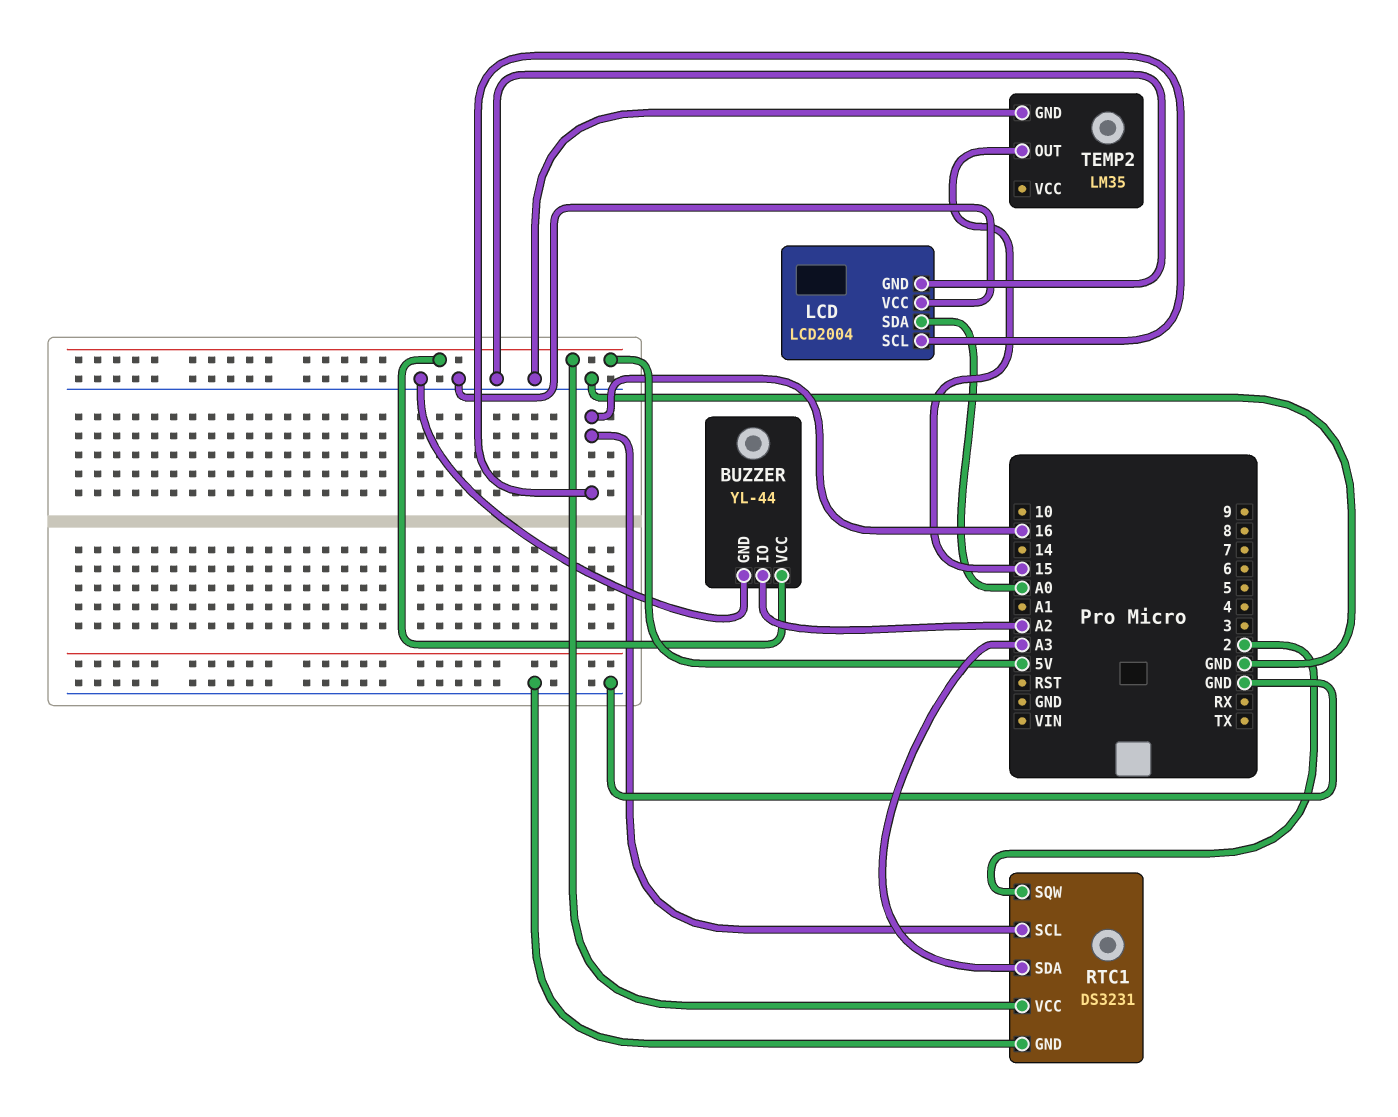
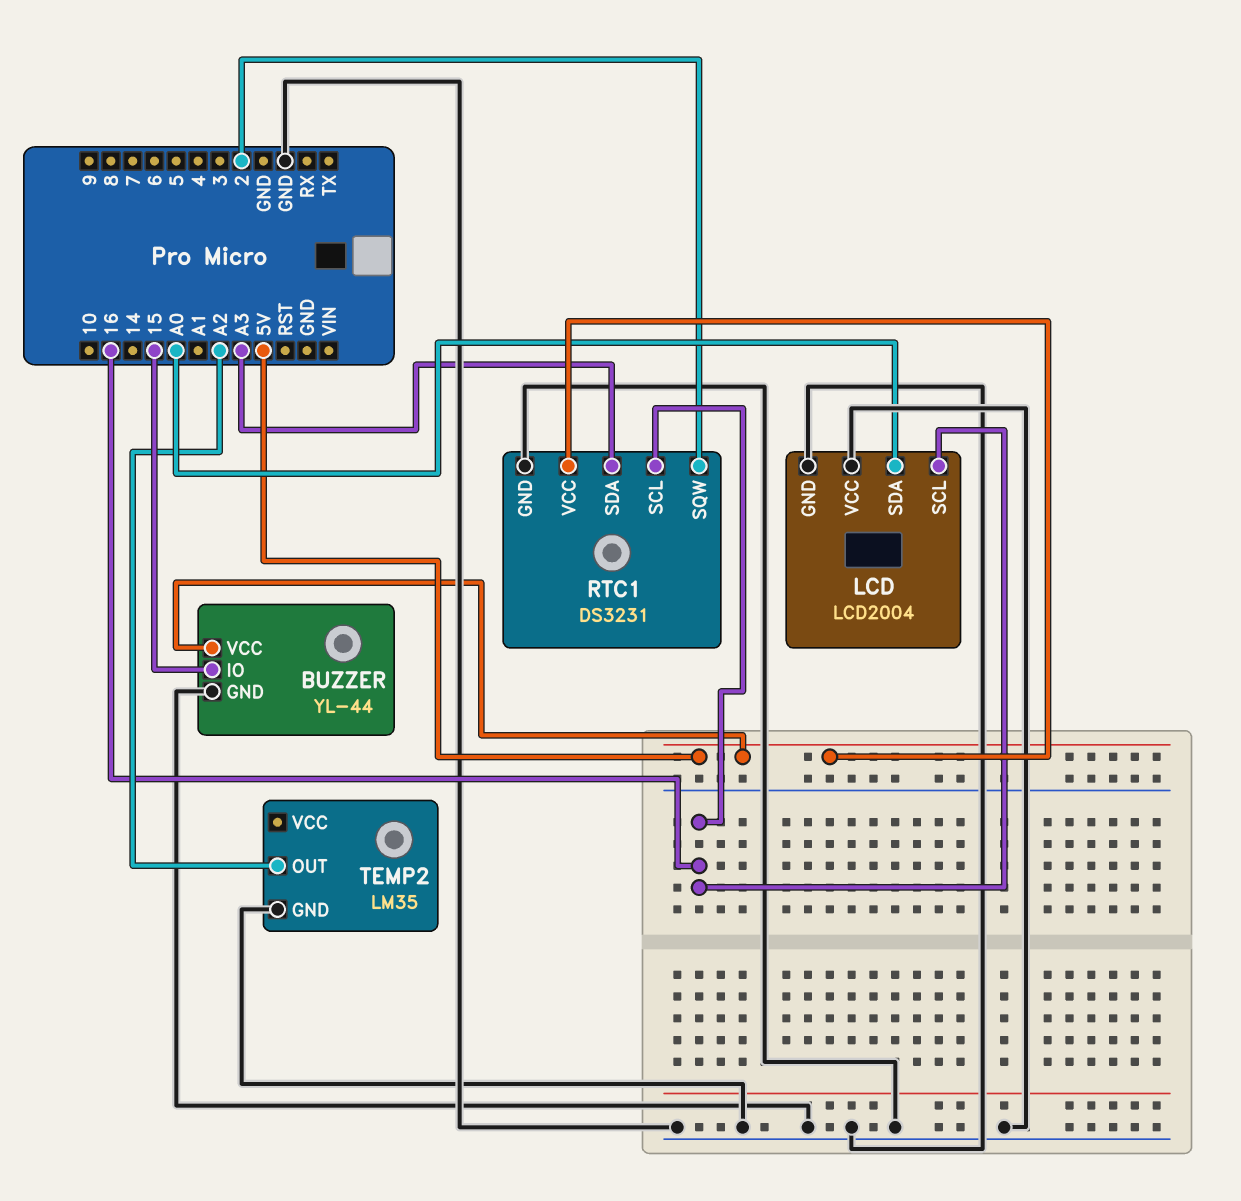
BUZZER pin IO: A2 -> 15
TEMP2 pin OUT: 15 -> A2

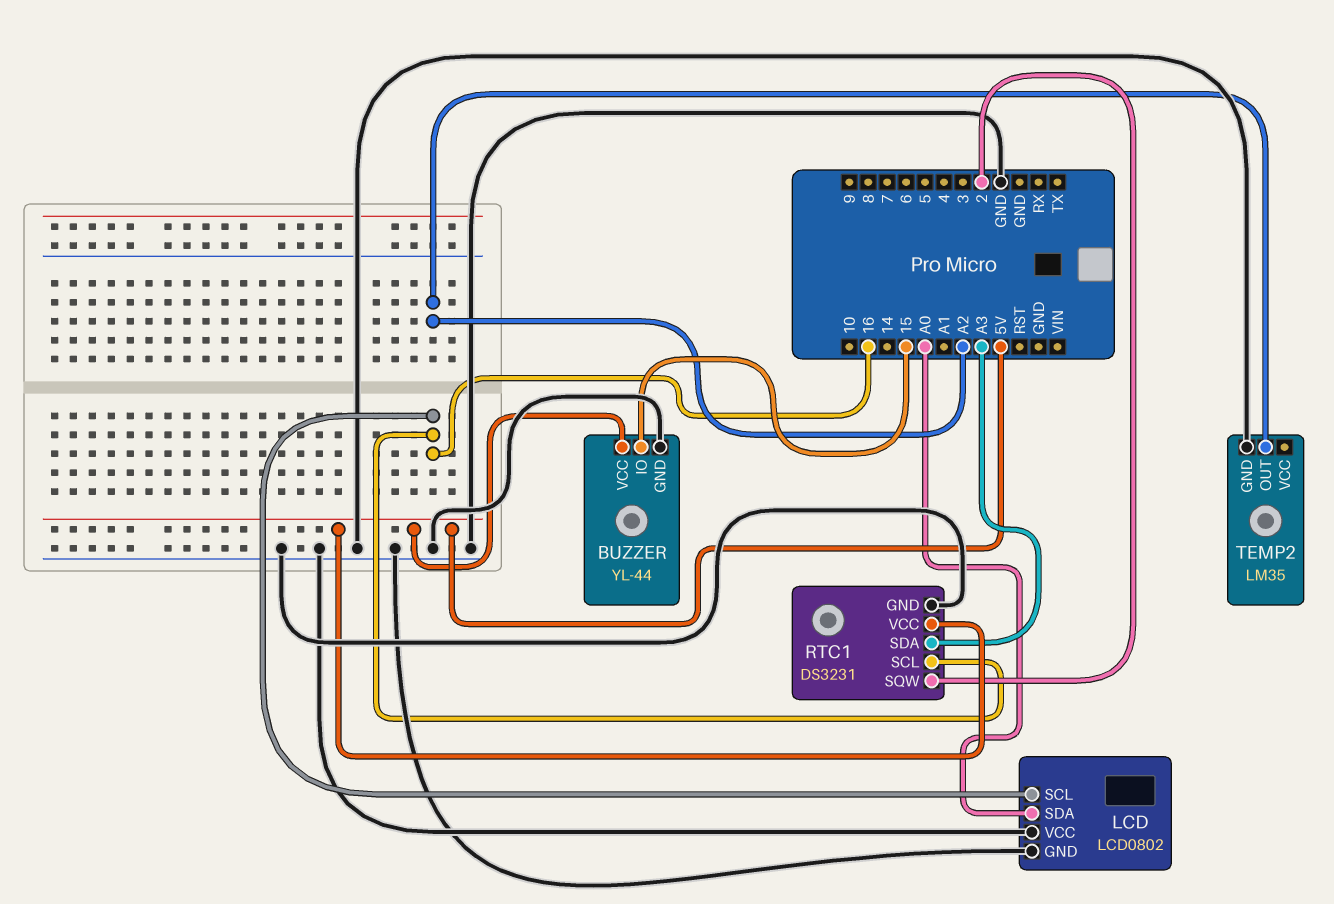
LCD: LCD2004 -> LCD0802

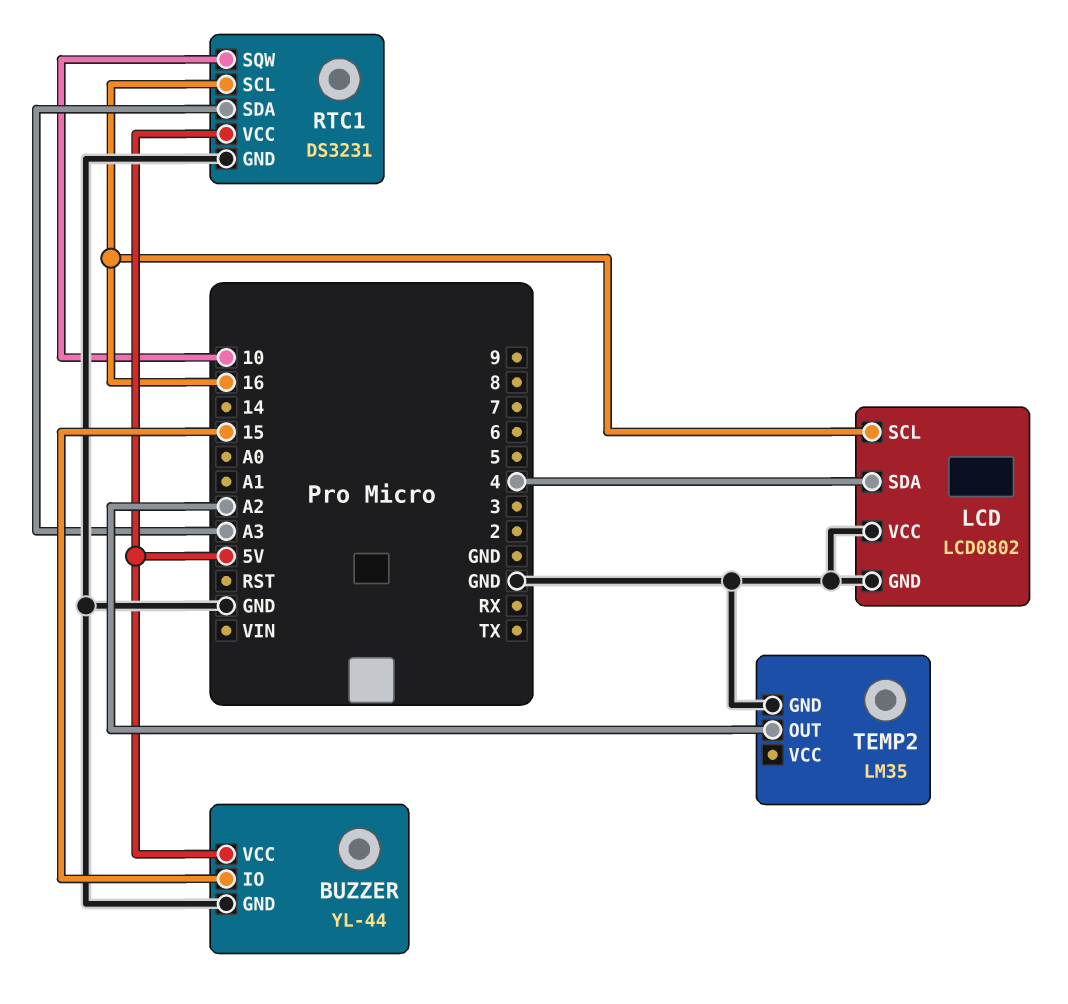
LCD pin SDA: A0 -> 4
RTC1 pin SQW: 2 -> 10

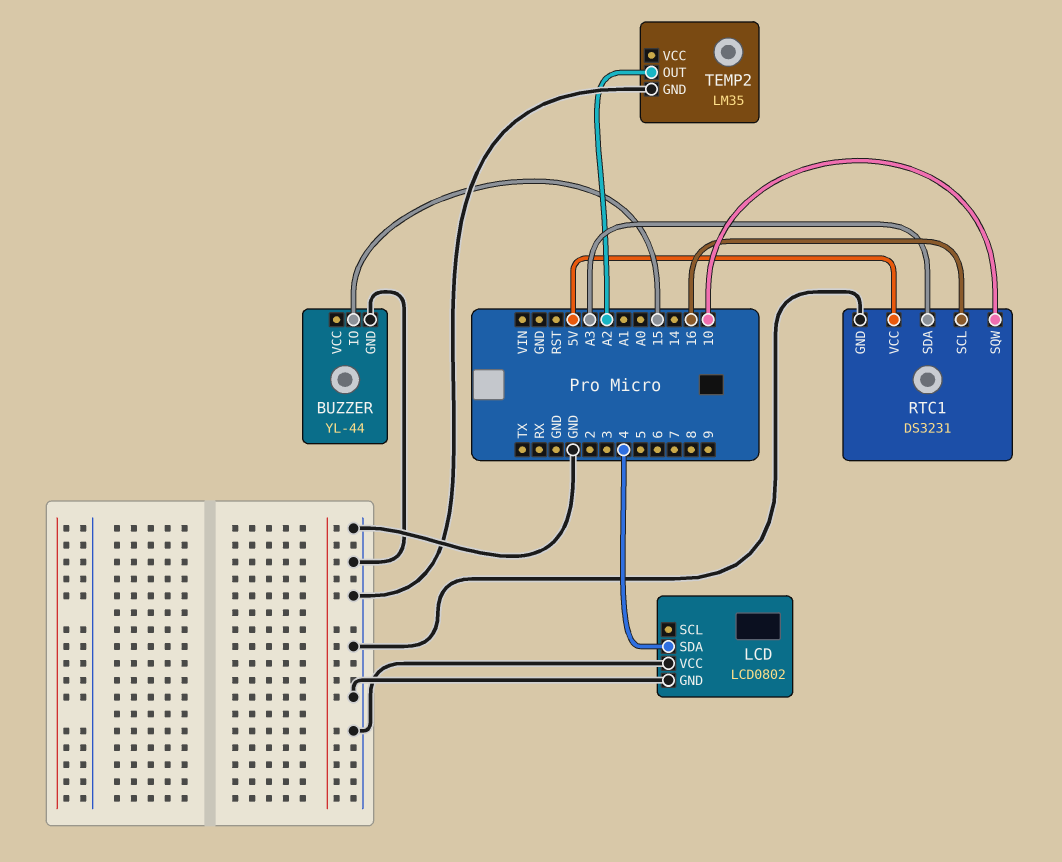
BUZZER pin VCC: 5V -> none
LCD pin SCL: 16 -> none

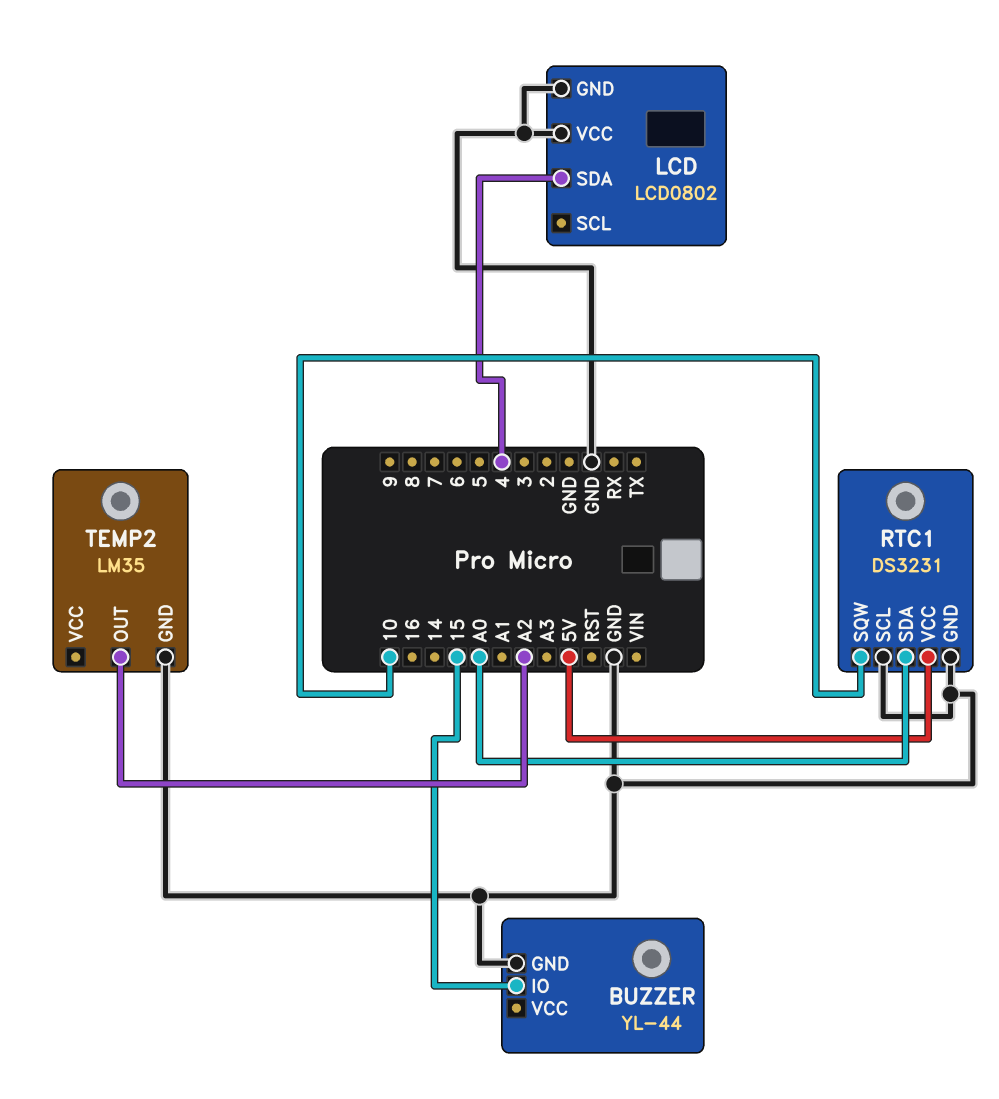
RTC1 pin SCL: 16 -> GND
RTC1 pin SDA: A3 -> A0

